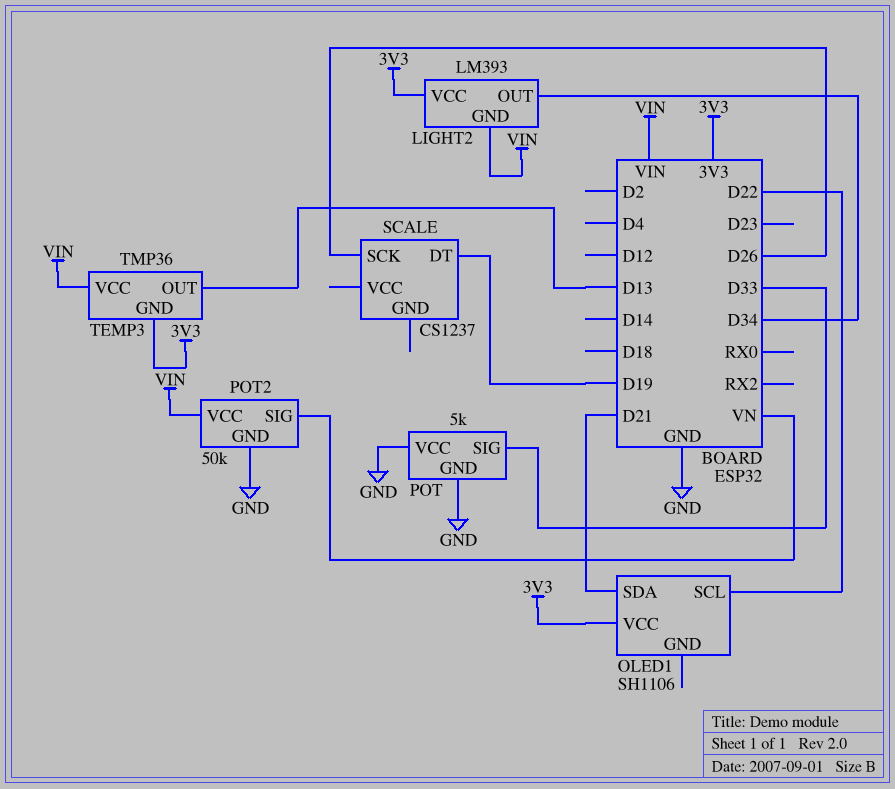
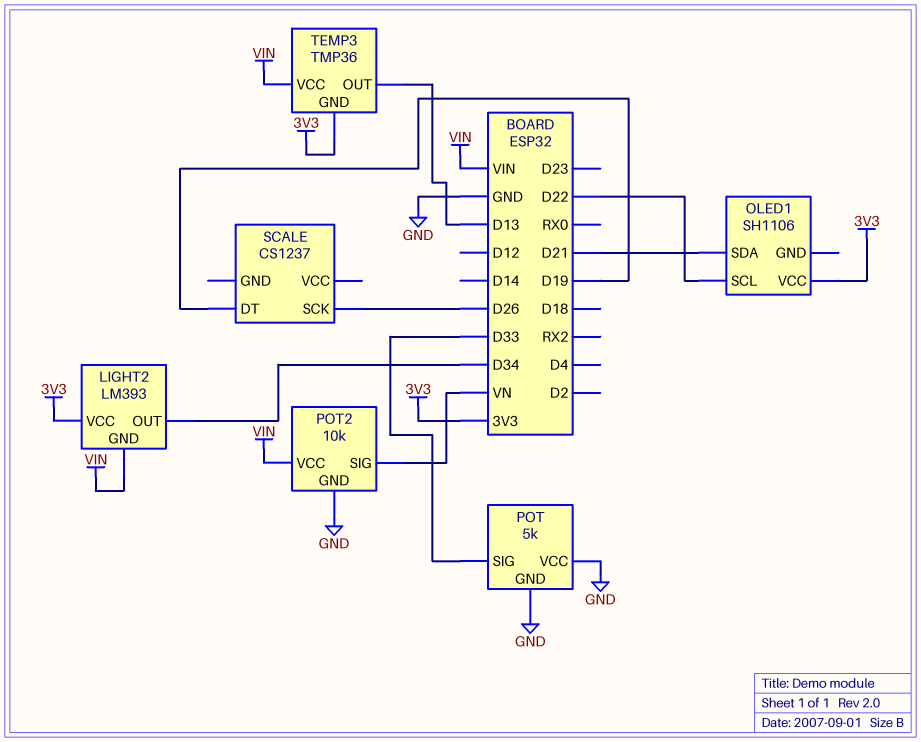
POT2: 50k -> 10k

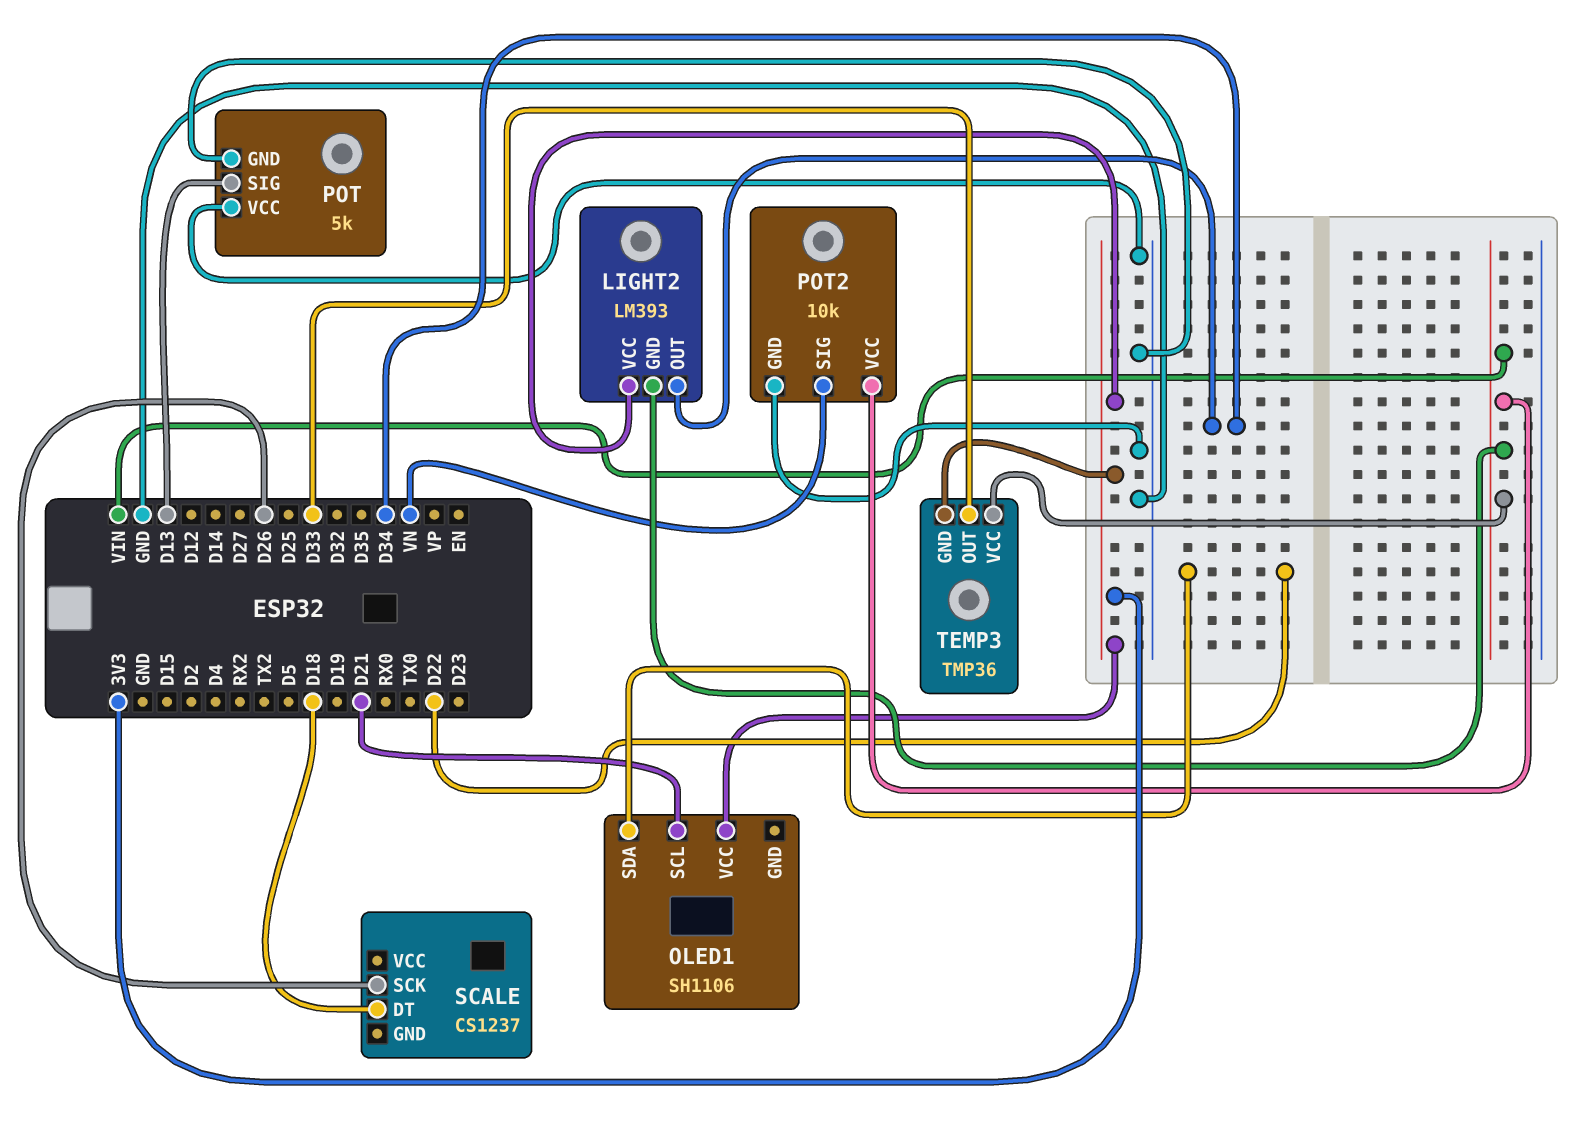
OLED1 pin SCL: D22 -> D21
OLED1 pin SDA: D21 -> D22
POT pin SIG: D33 -> D13
SCALE pin DT: D19 -> D18
TEMP3 pin OUT: D13 -> D33

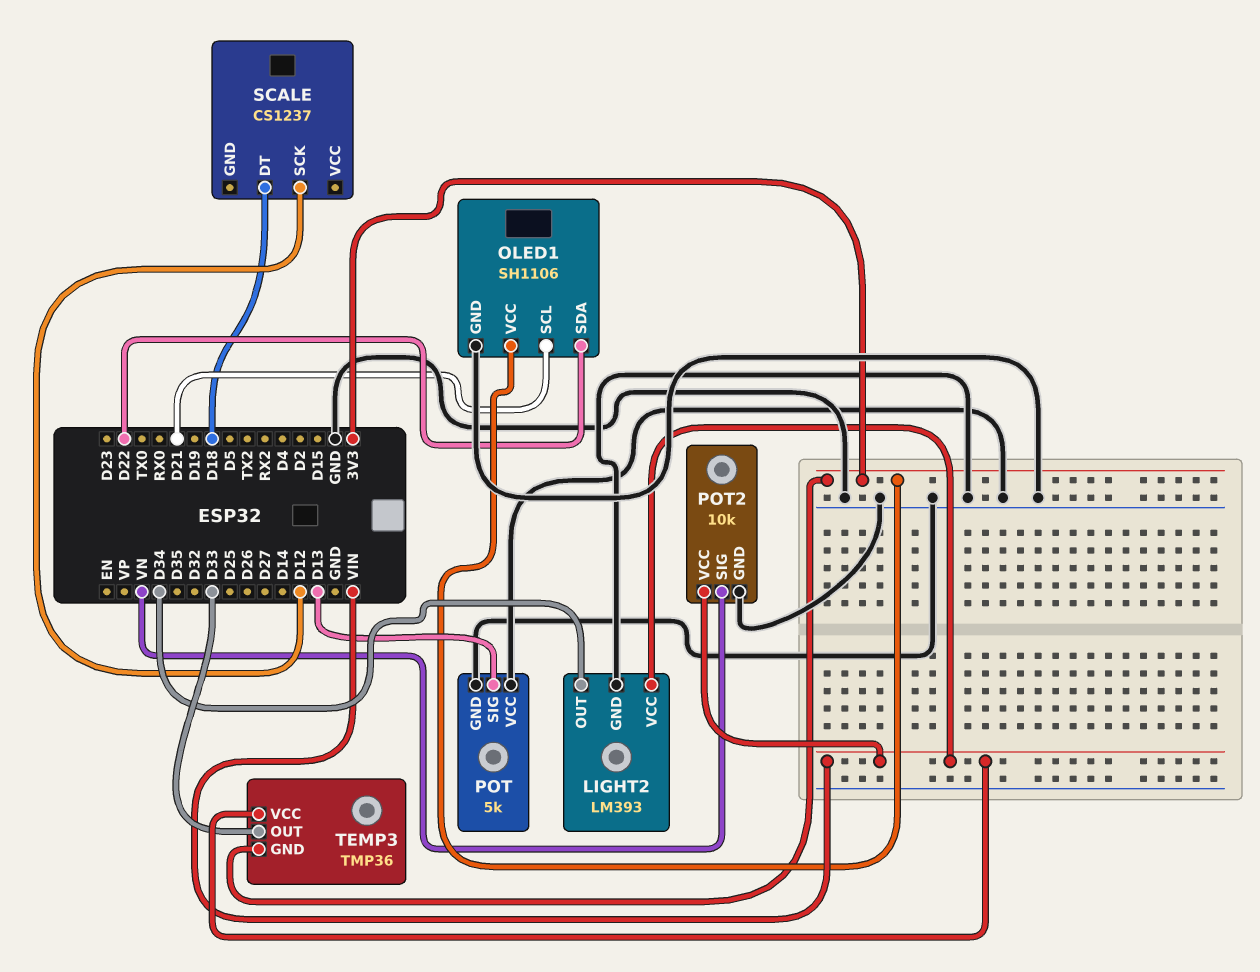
LIGHT2 pin GND: VIN -> GND
LIGHT2 pin VCC: 3V3 -> VIN
OLED1 pin GND: none -> GND
SCALE pin SCK: D26 -> D12

